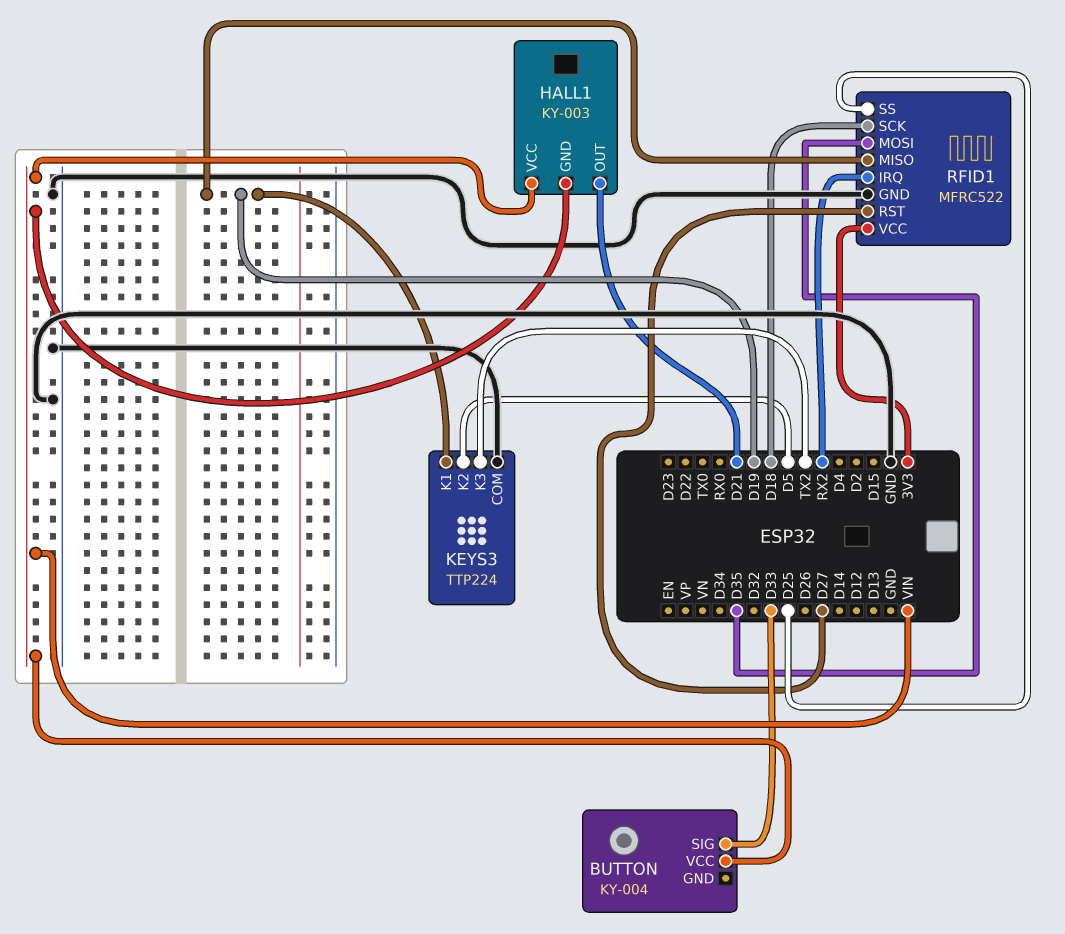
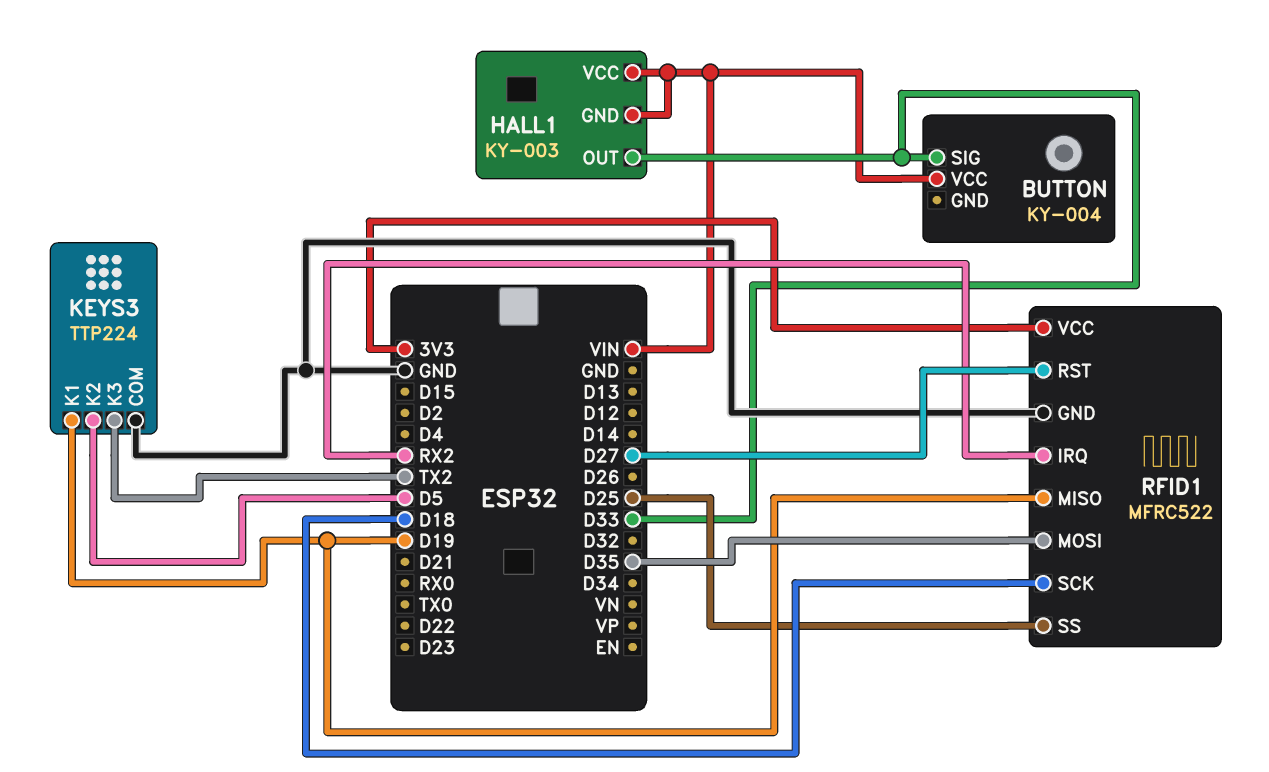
HALL1 pin OUT: D21 -> D33

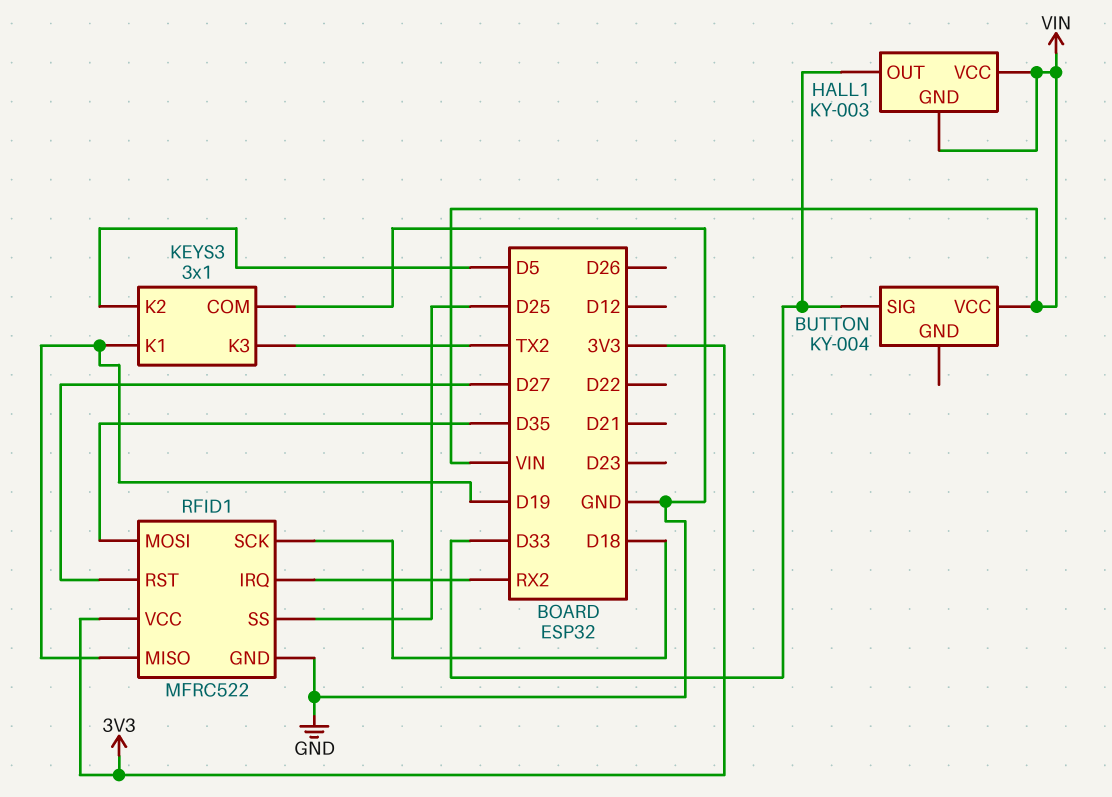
KEYS3: TTP224 -> 3x1

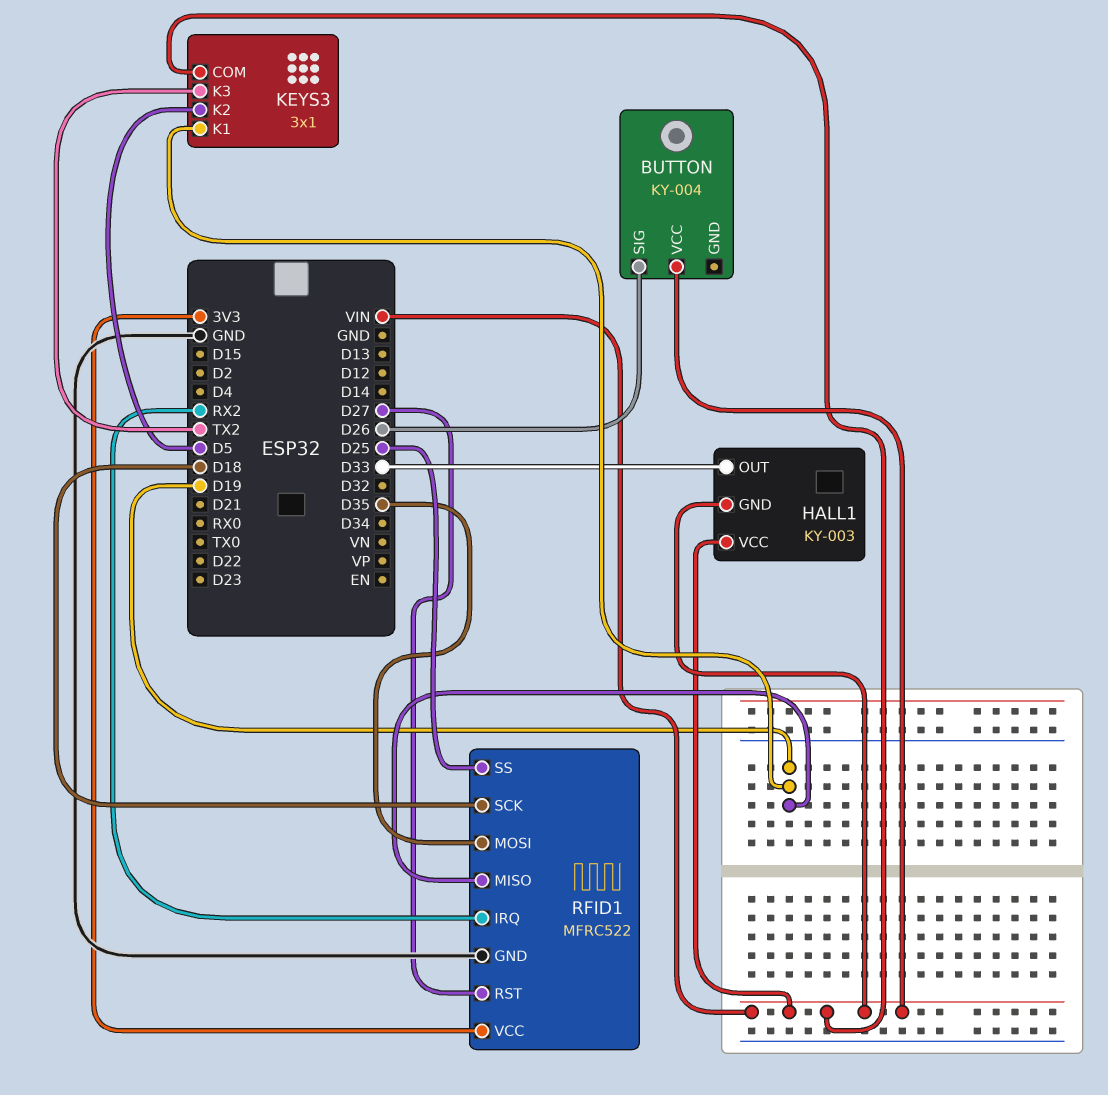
BUTTON pin SIG: D33 -> D26
KEYS3 pin COM: GND -> VIN

